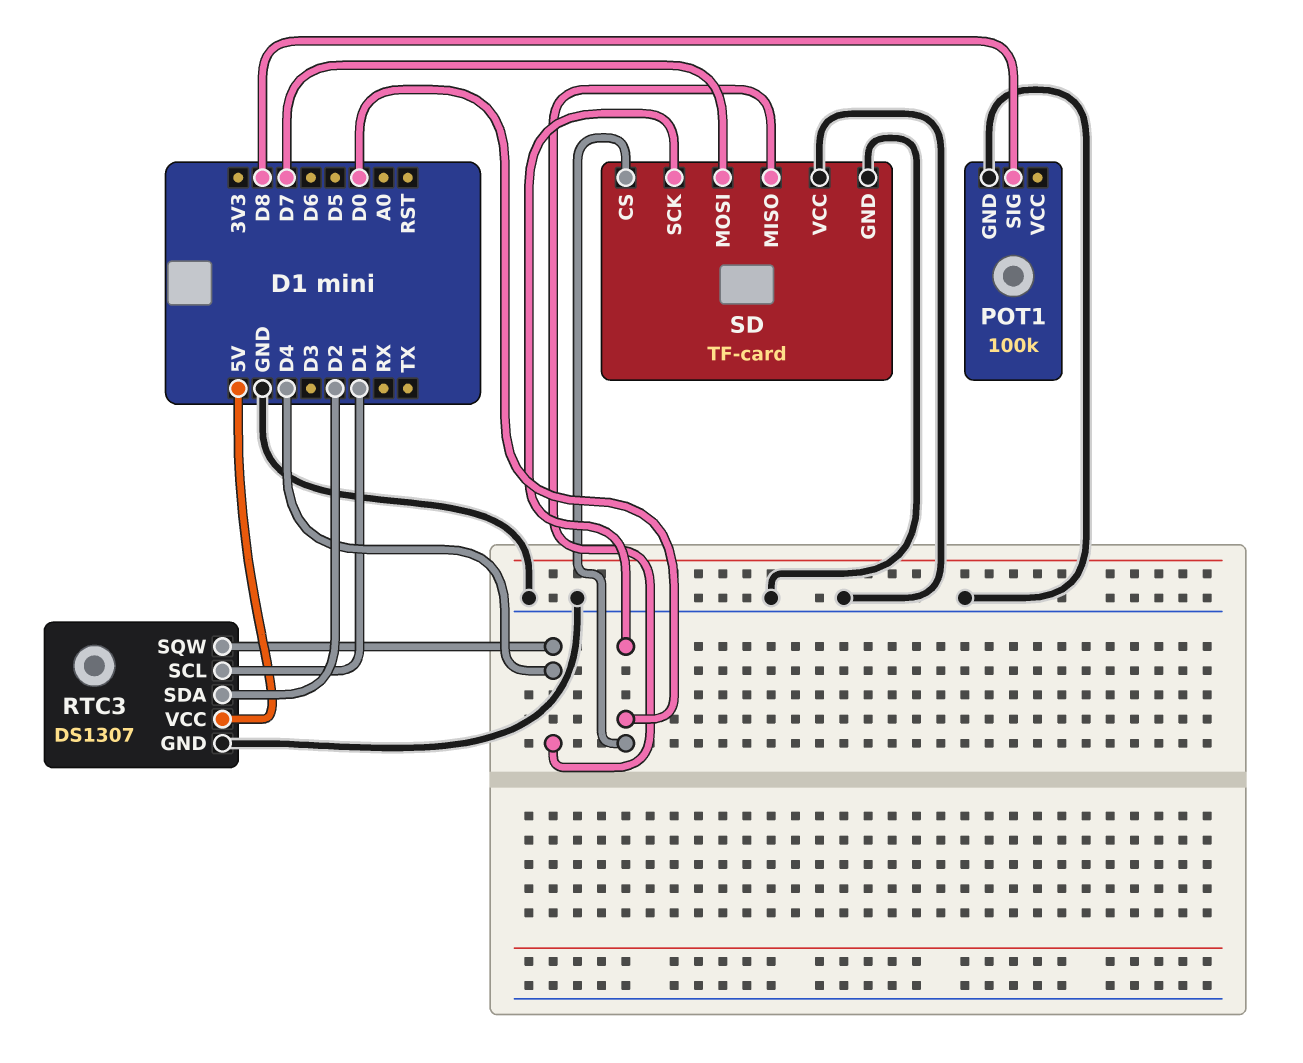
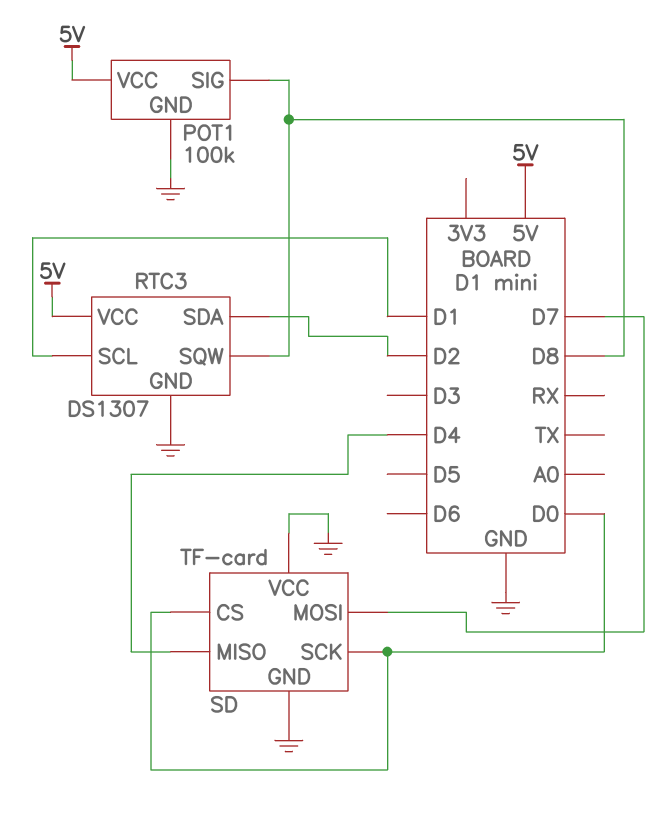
POT1 pin VCC: none -> 5V
RTC3 pin SQW: D4 -> D8

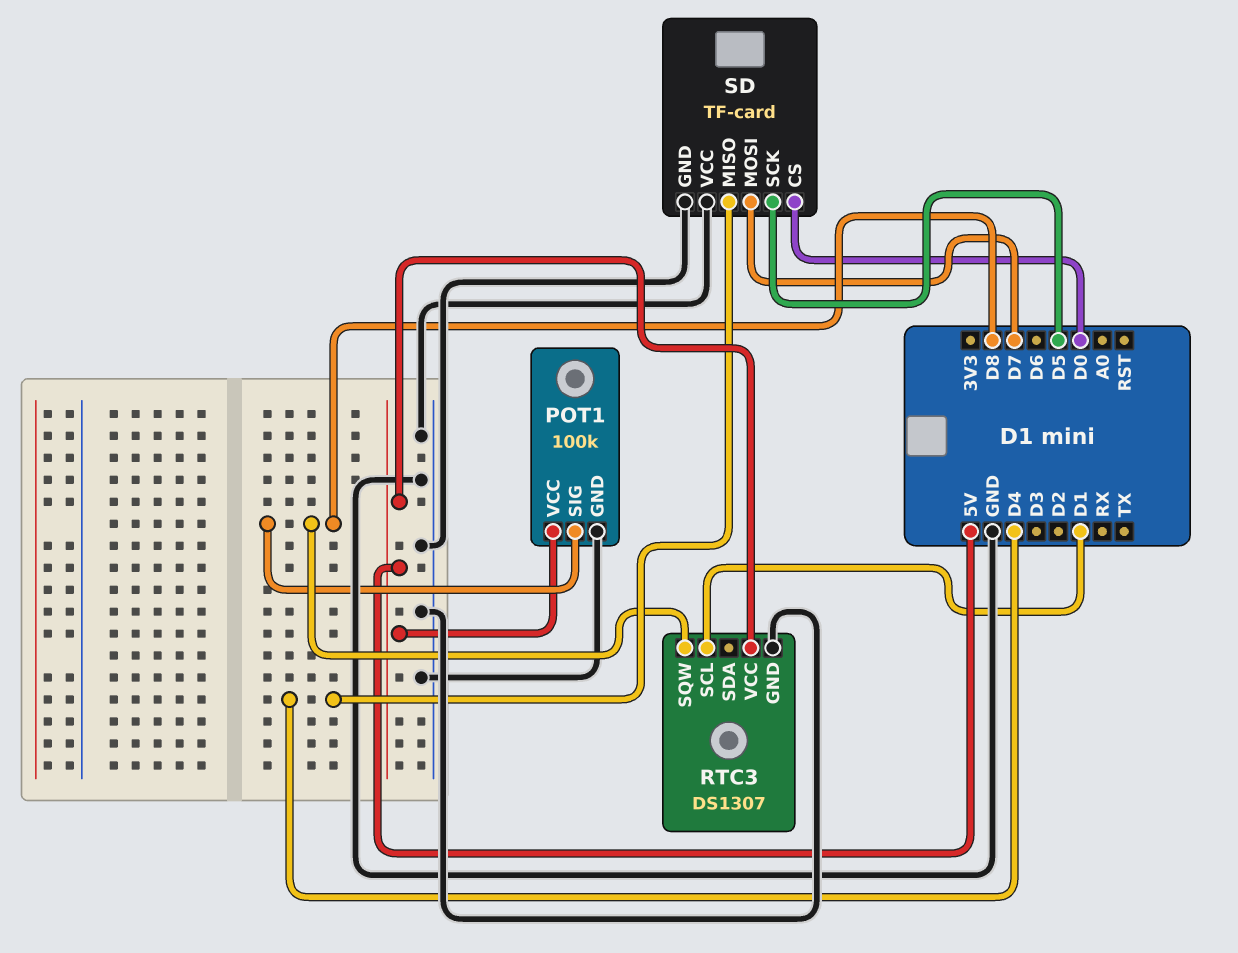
RTC3 pin SDA: D2 -> none
SD pin SCK: D0 -> D5

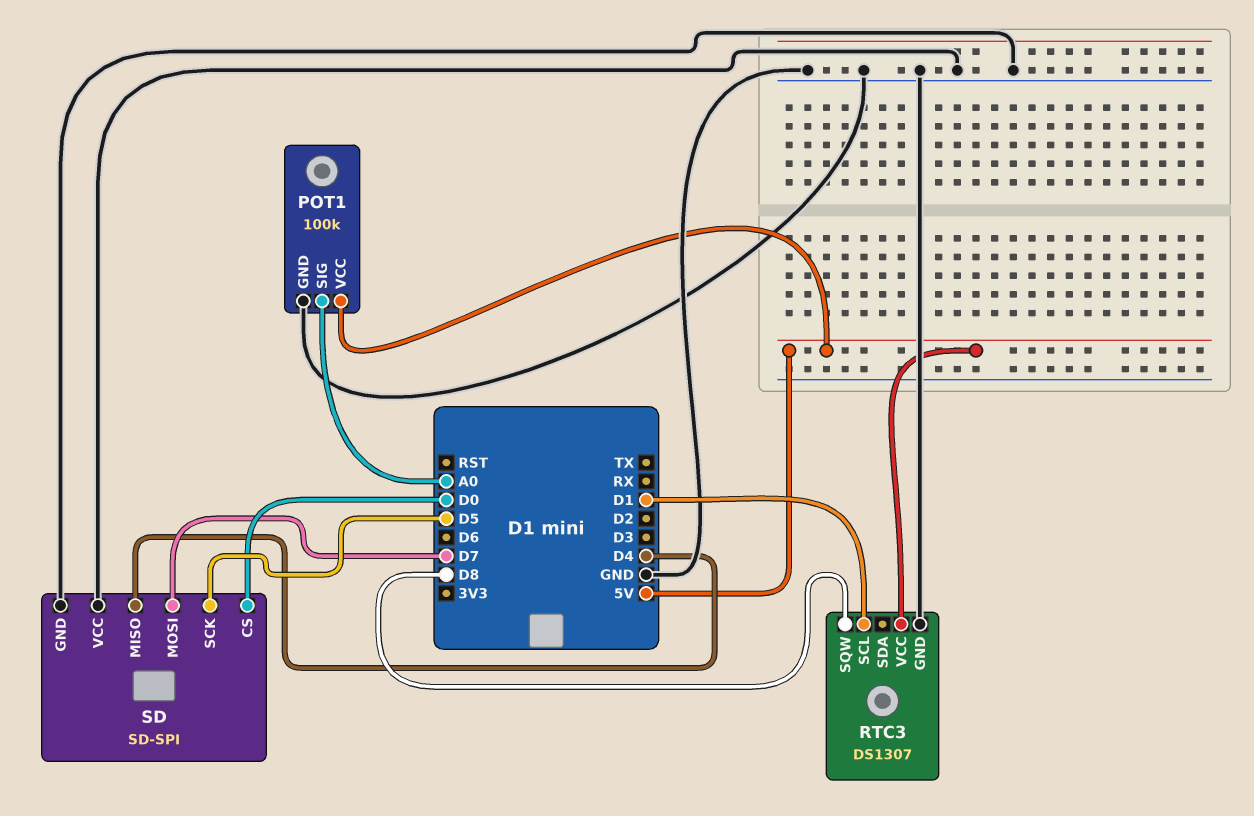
POT1 pin SIG: D8 -> A0
SD: TF-card -> SD-SPI

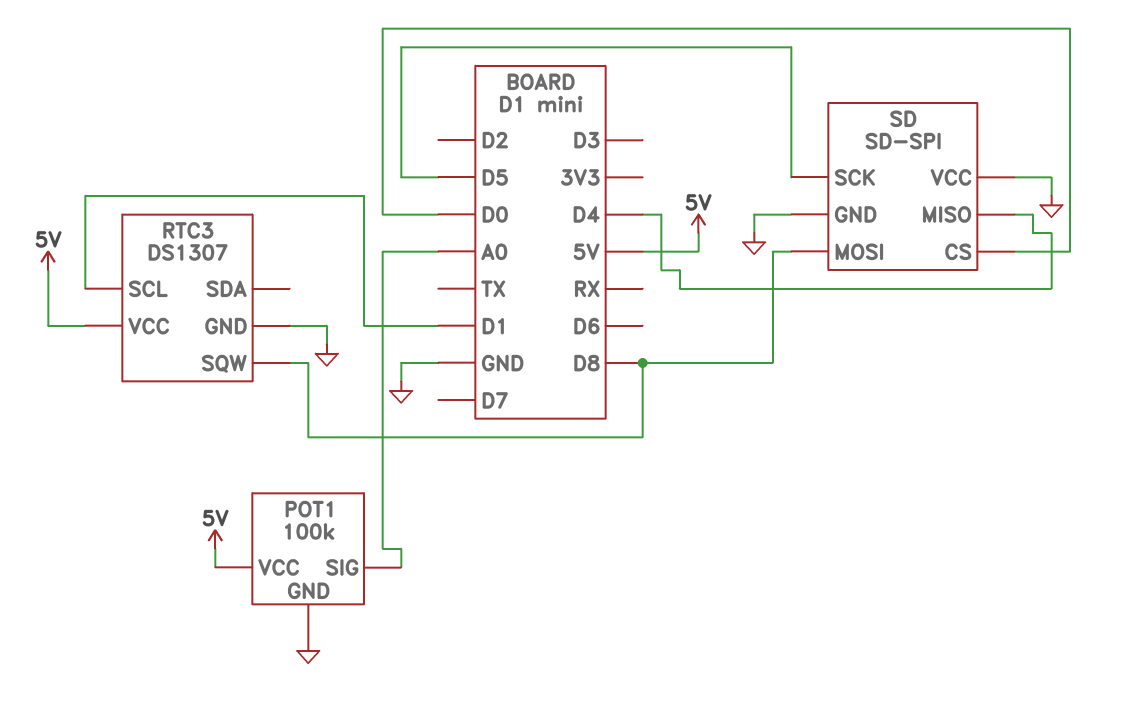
SD pin MOSI: D7 -> D8

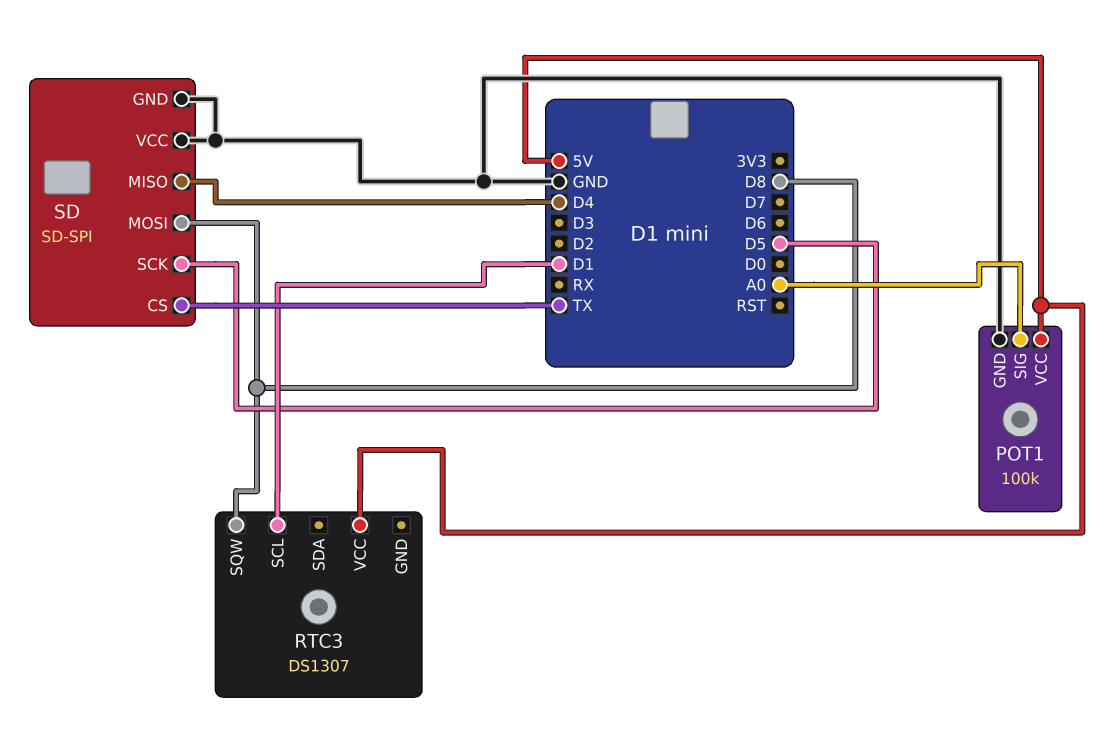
RTC3 pin GND: GND -> none
SD pin CS: D0 -> TX

